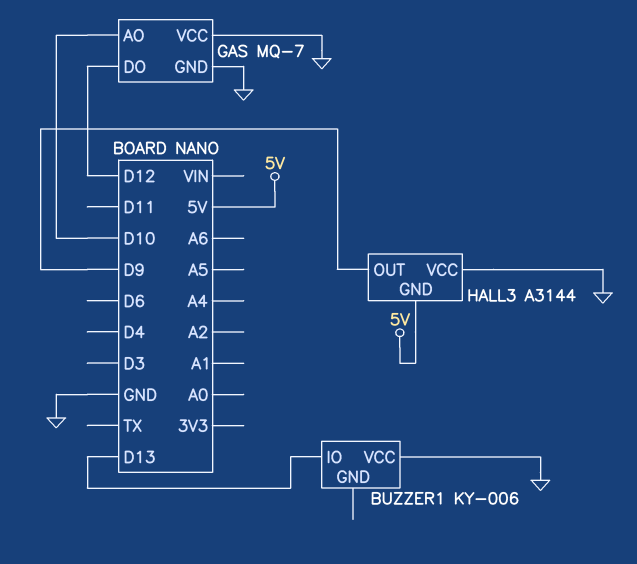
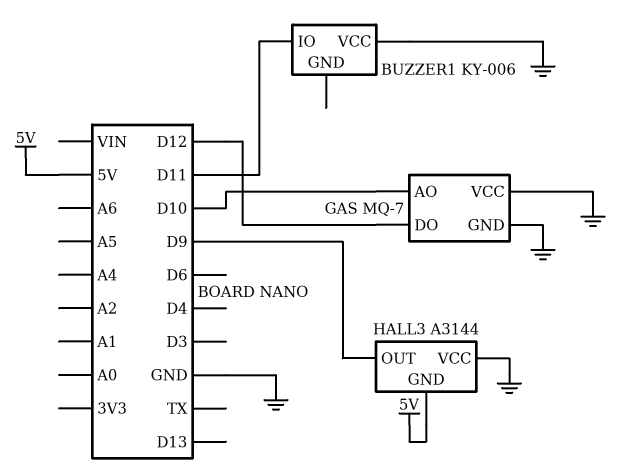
BUZZER1 pin IO: D13 -> D11

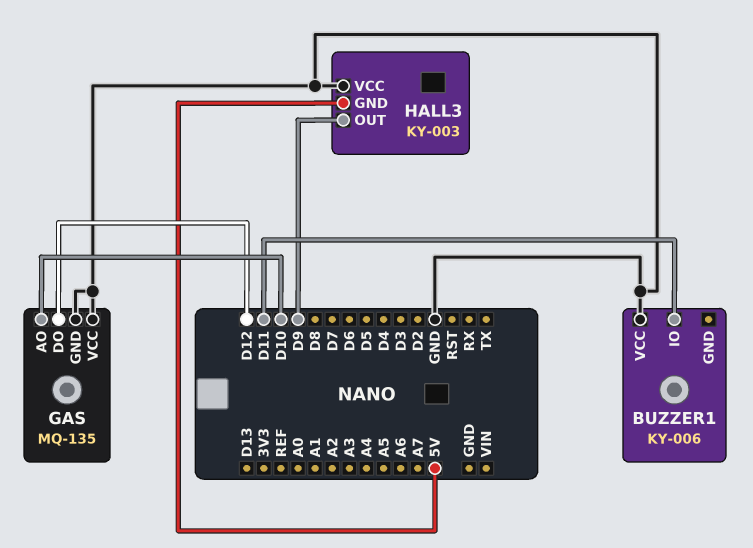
GAS: MQ-7 -> MQ-135
HALL3: A3144 -> KY-003

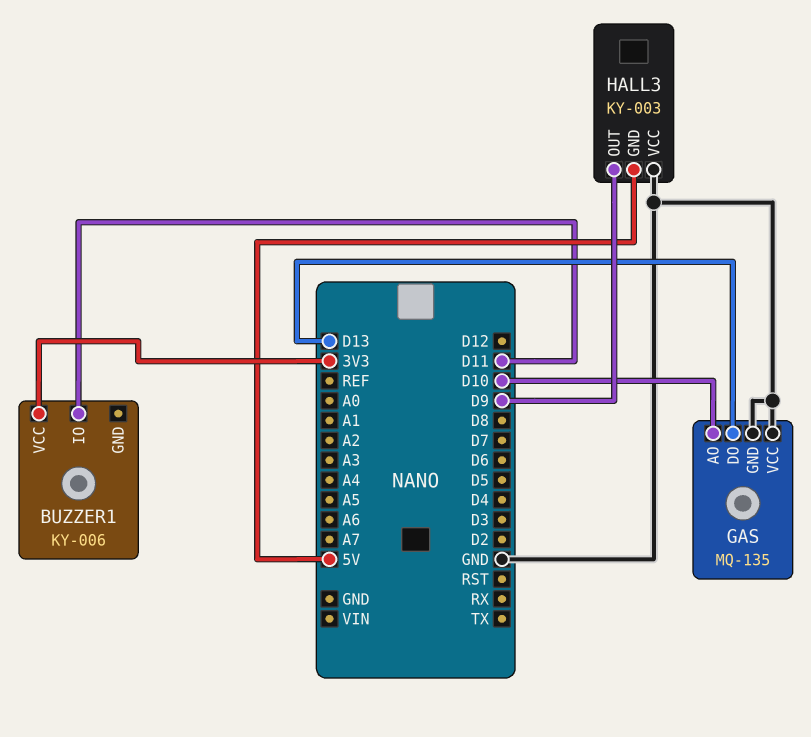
BUZZER1 pin VCC: GND -> 3V3
GAS pin DO: D12 -> D13

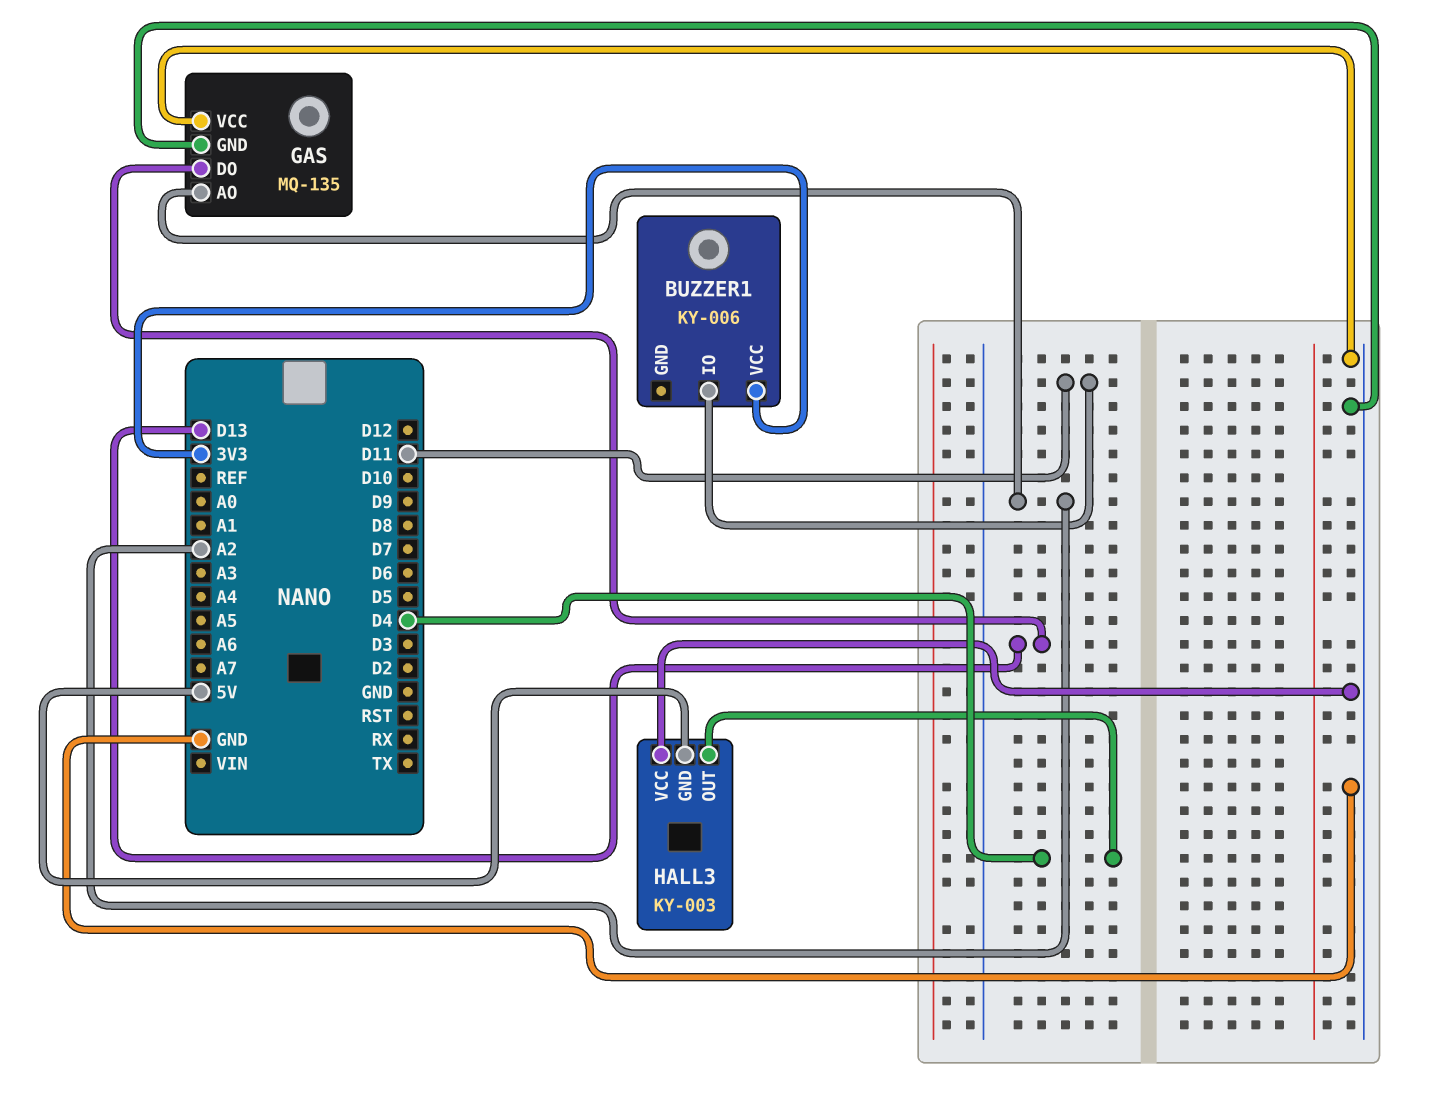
GAS pin AO: D10 -> A2
HALL3 pin OUT: D9 -> D4

